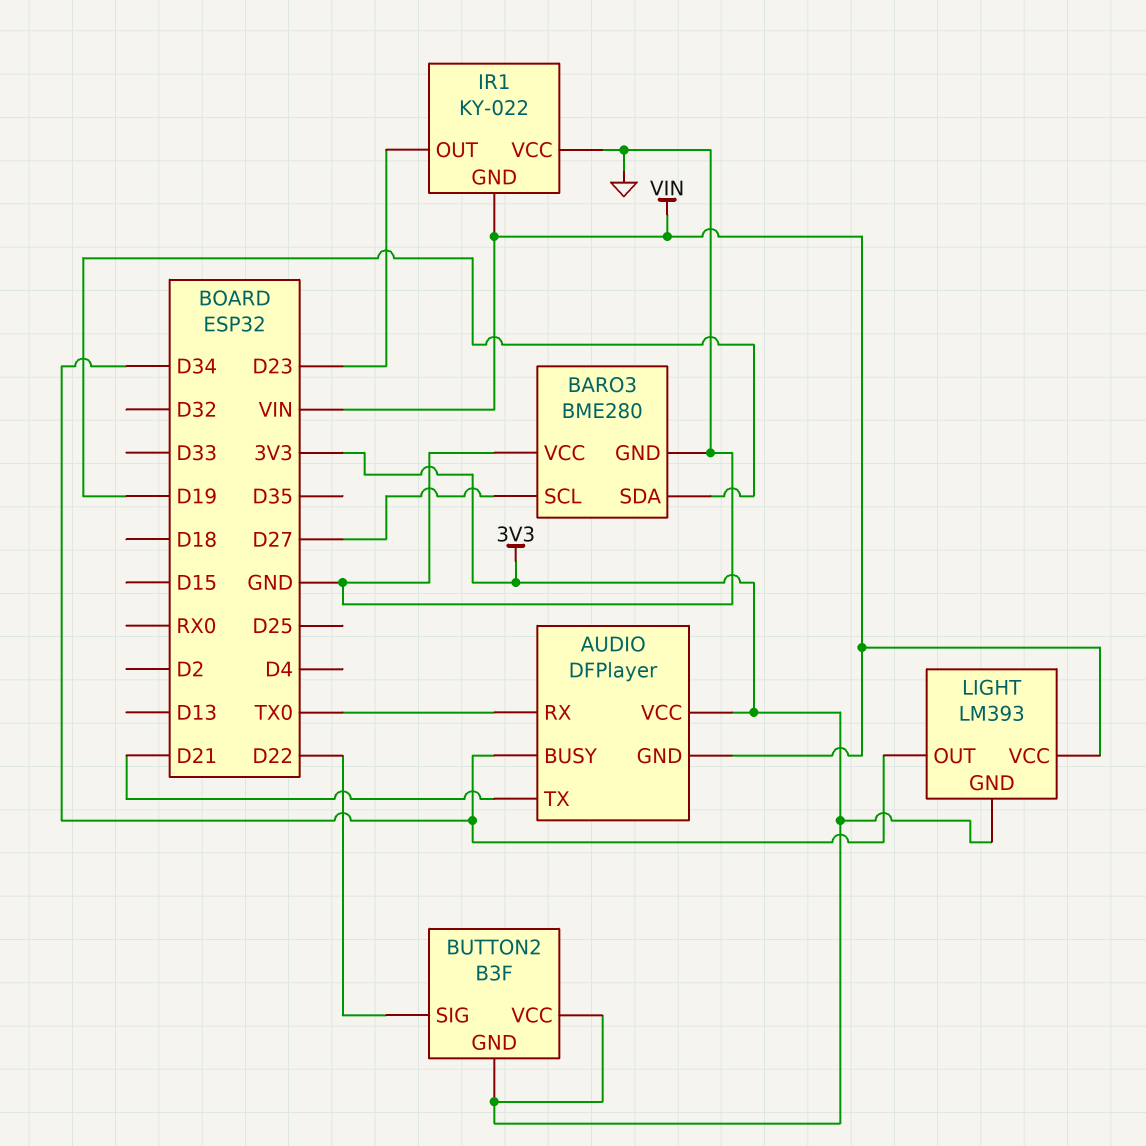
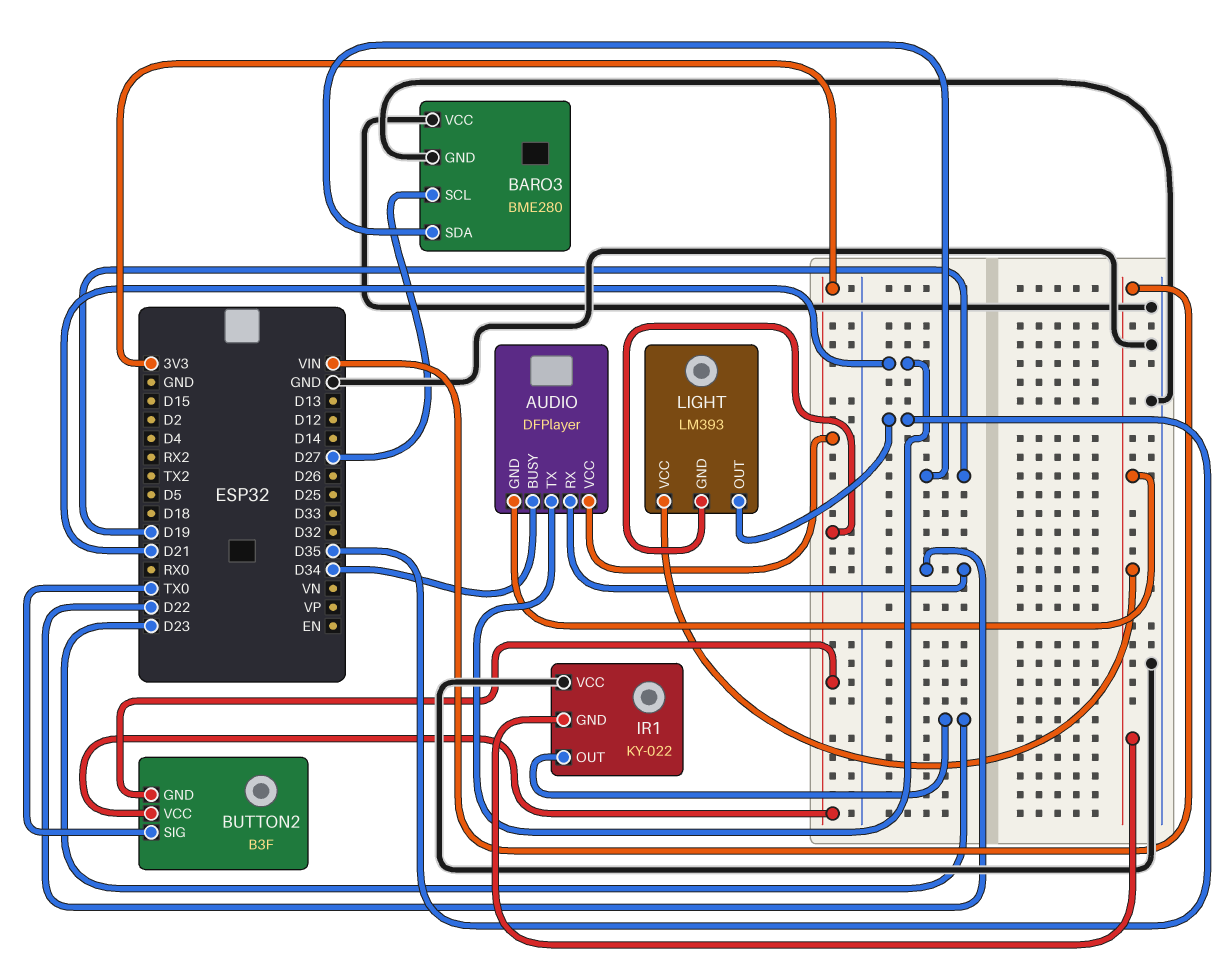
AUDIO pin RX: TX0 -> D22
BUTTON2 pin SIG: D22 -> TX0
LIGHT pin OUT: D34 -> D35

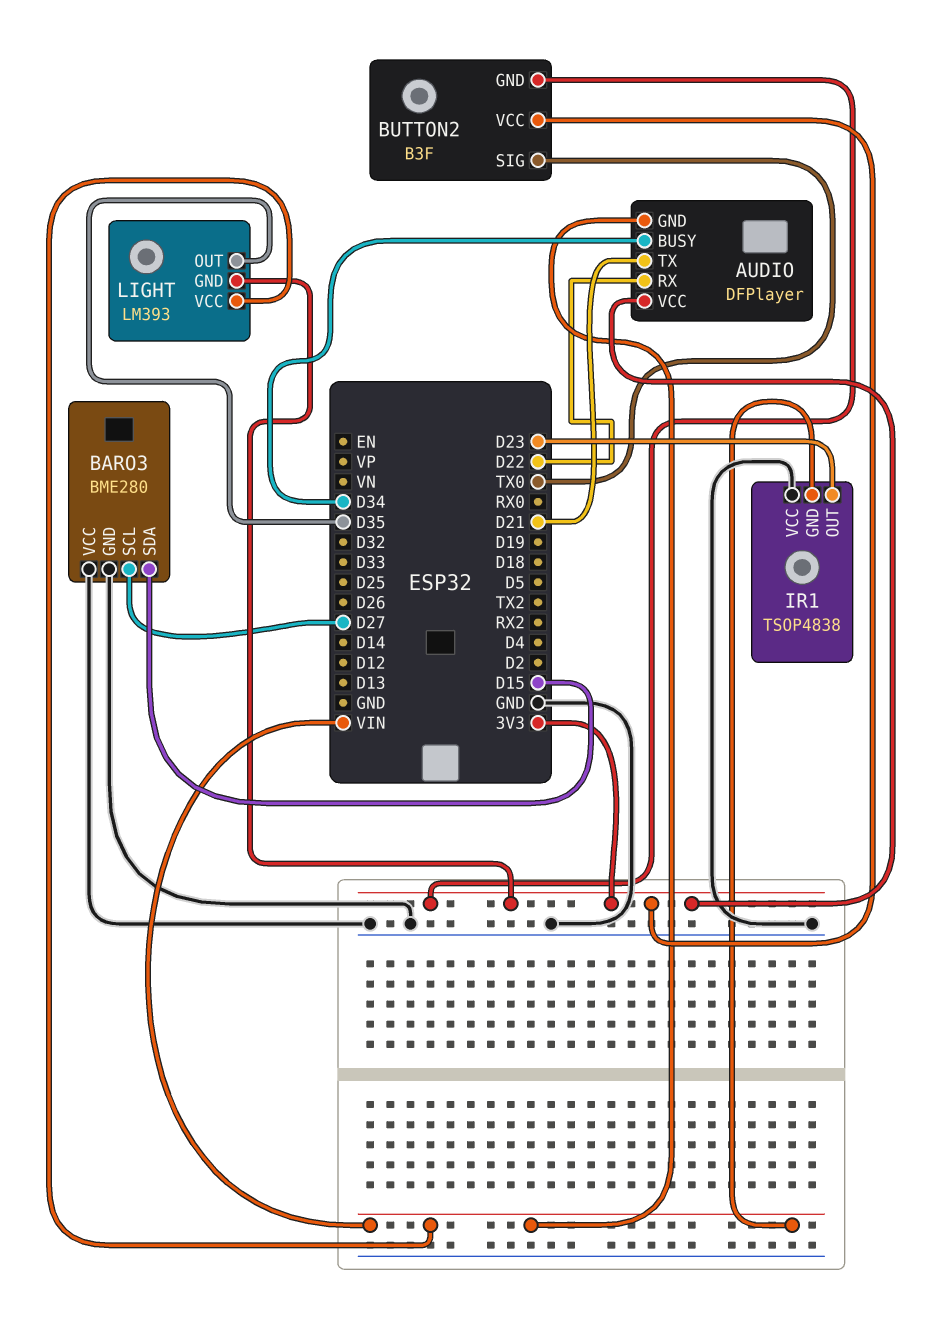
BARO3 pin SDA: D19 -> D15
IR1: KY-022 -> TSOP4838

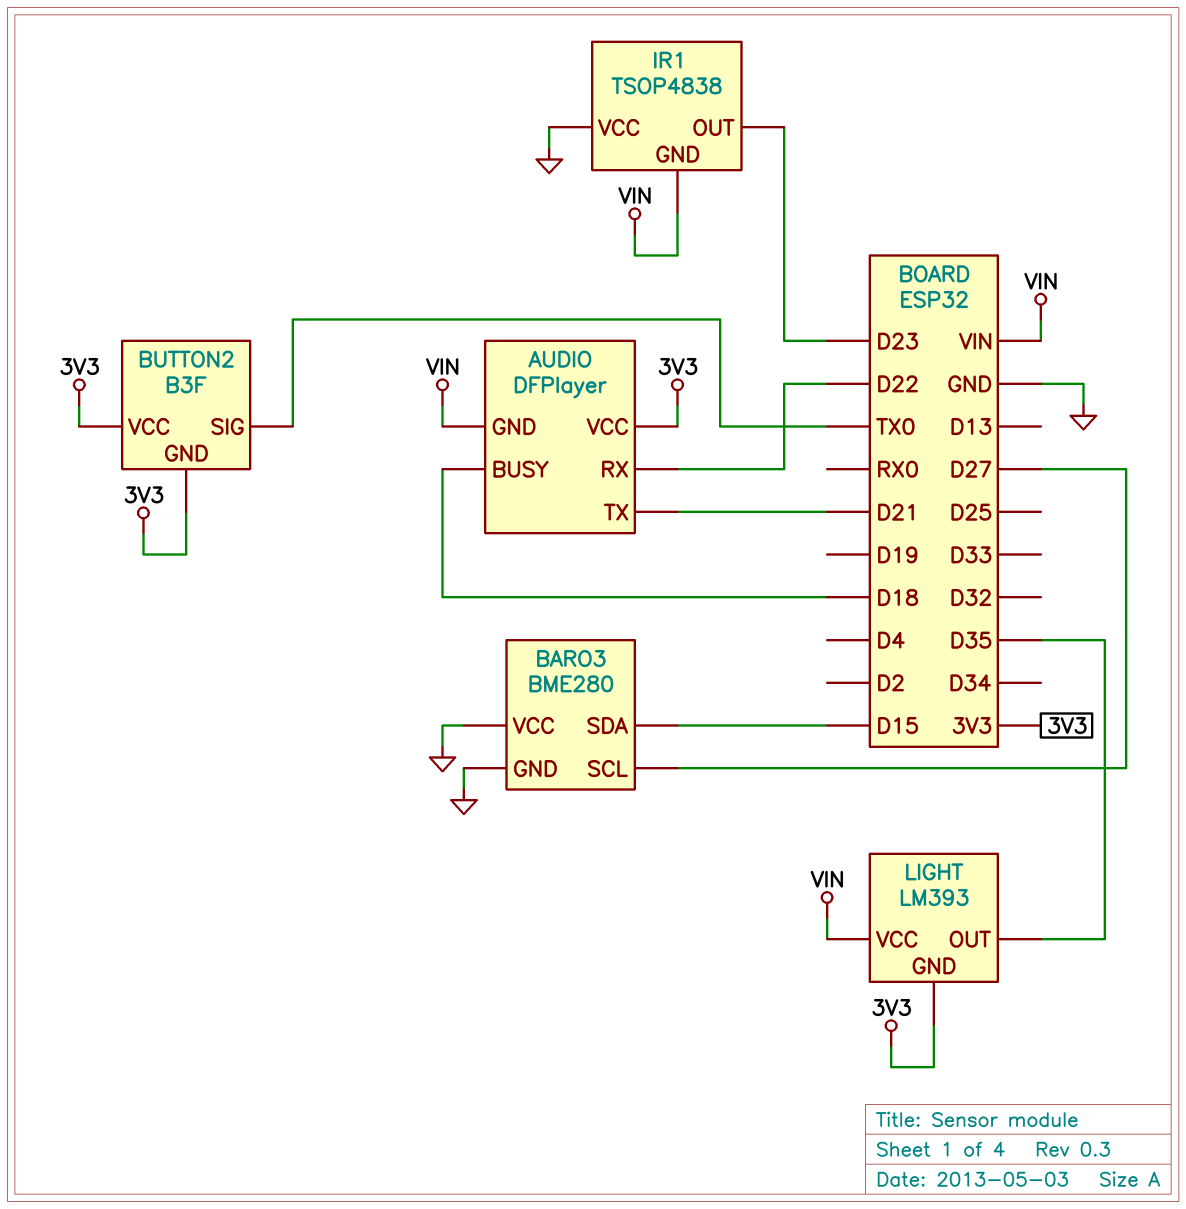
AUDIO pin BUSY: D34 -> D18

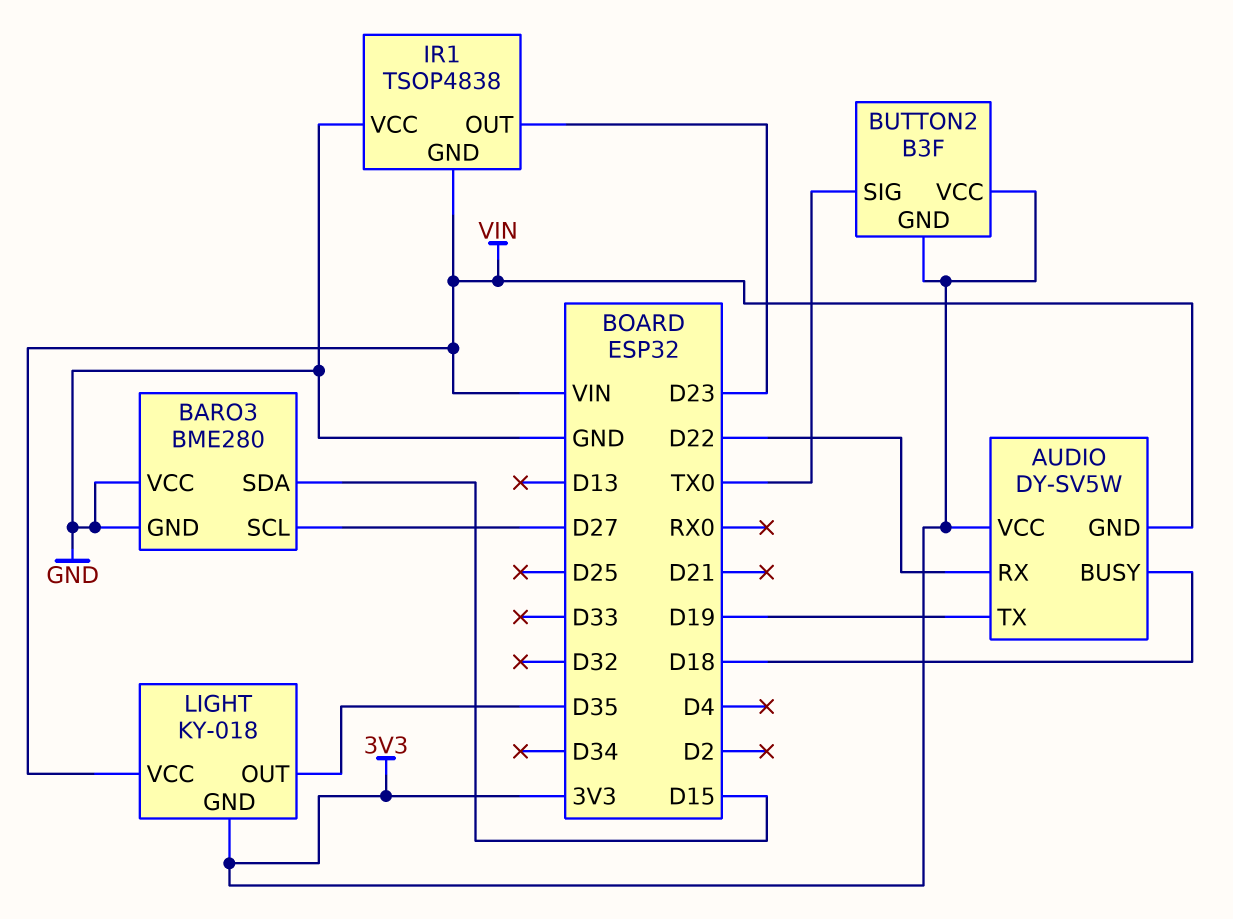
AUDIO: DFPlayer -> DY-SV5W
AUDIO pin TX: D21 -> D19
LIGHT: LM393 -> KY-018

